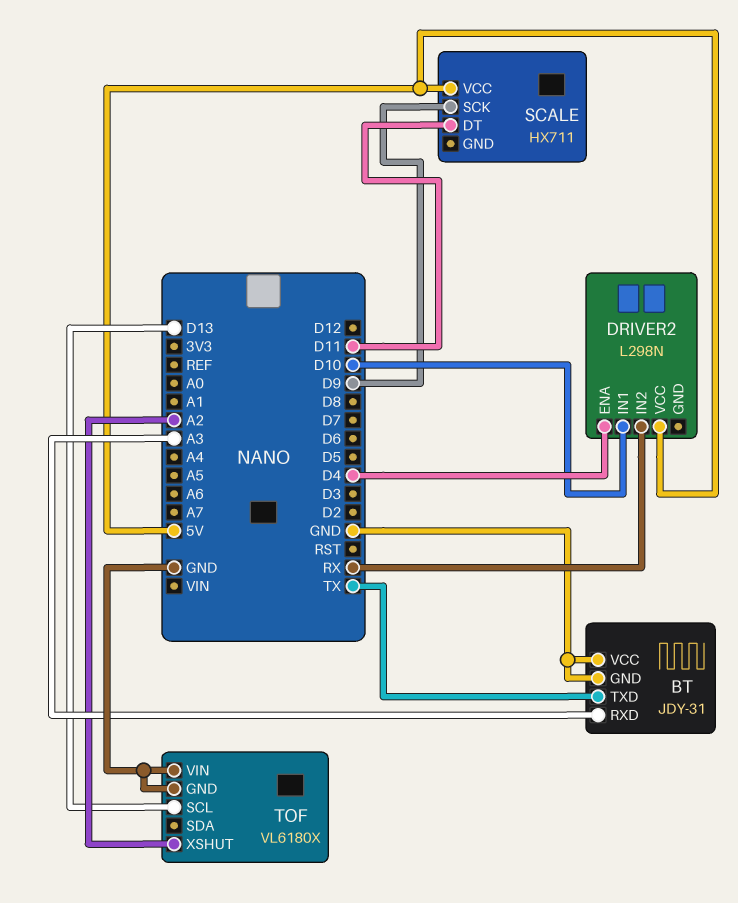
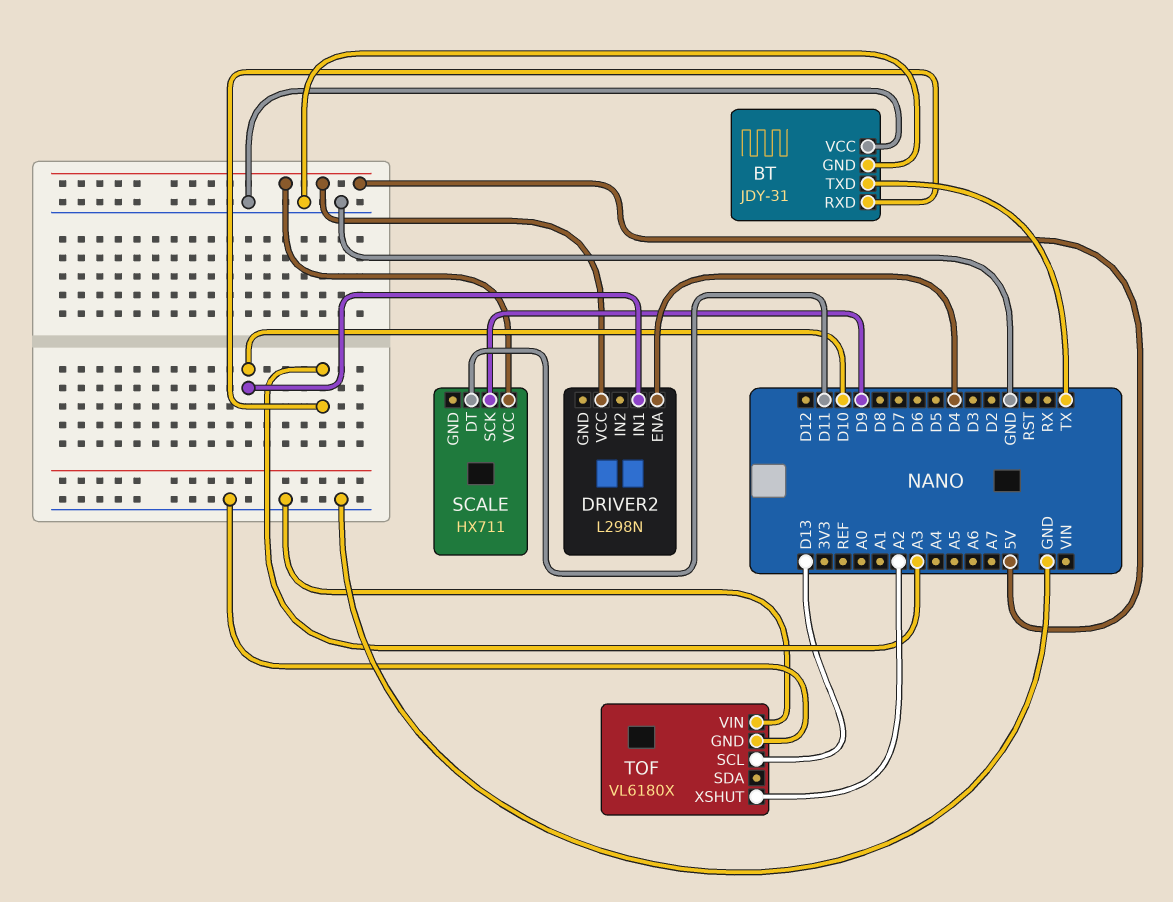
DRIVER2 pin IN2: RX -> none

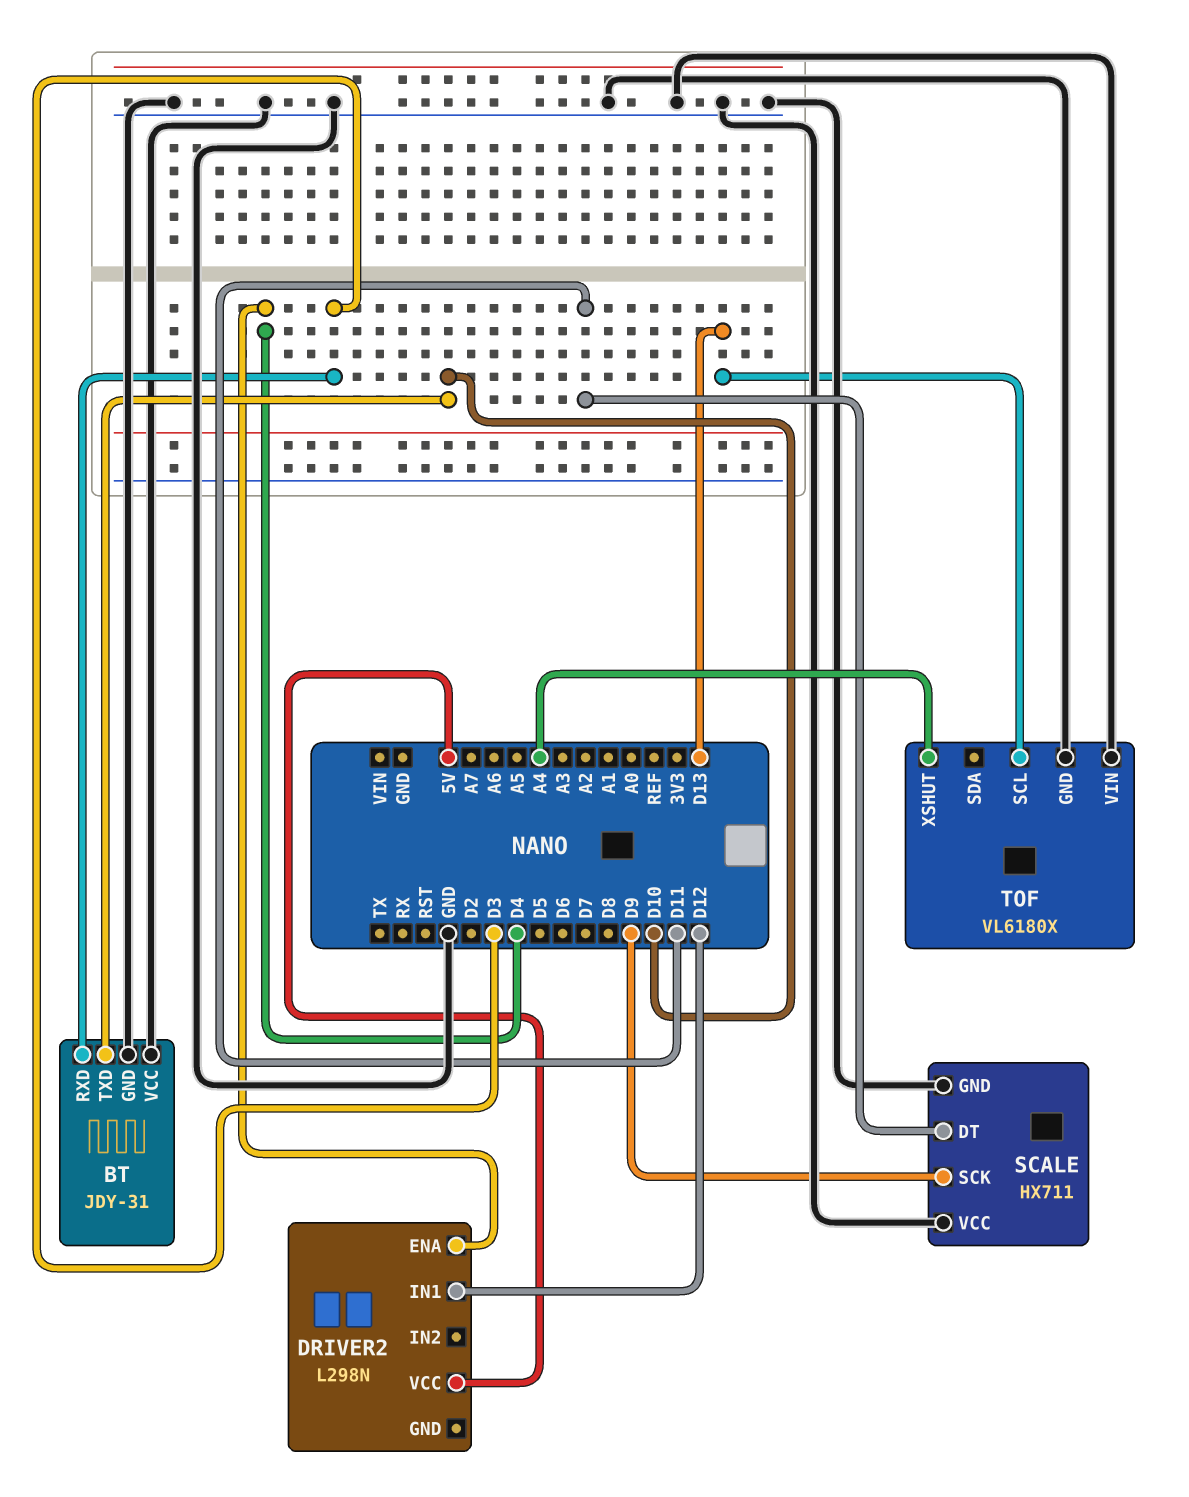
BT pin RXD: A3 -> D3
BT pin TXD: TX -> D10
DRIVER2 pin IN1: D10 -> D12
SCALE pin GND: none -> GND
SCALE pin VCC: 5V -> GND
TOF pin XSHUT: A2 -> A4

